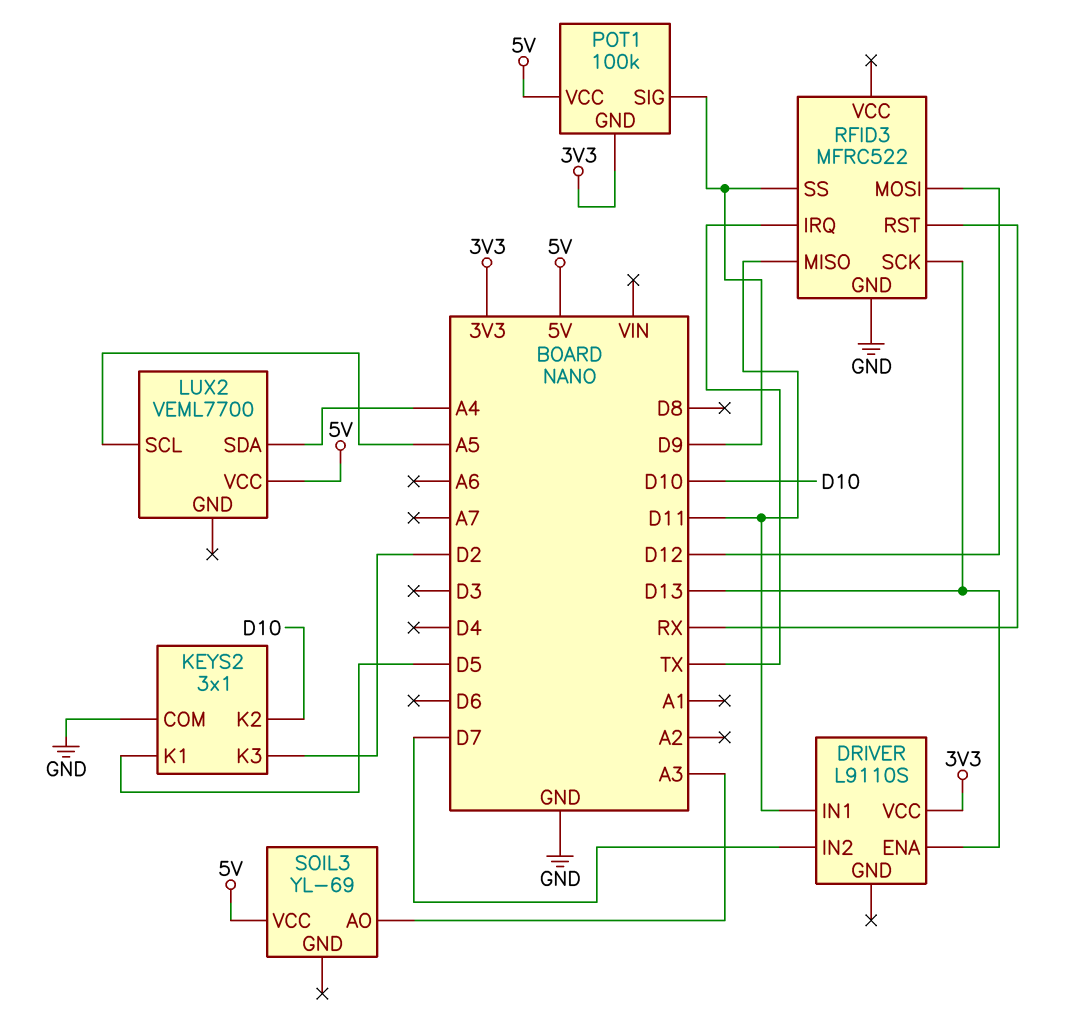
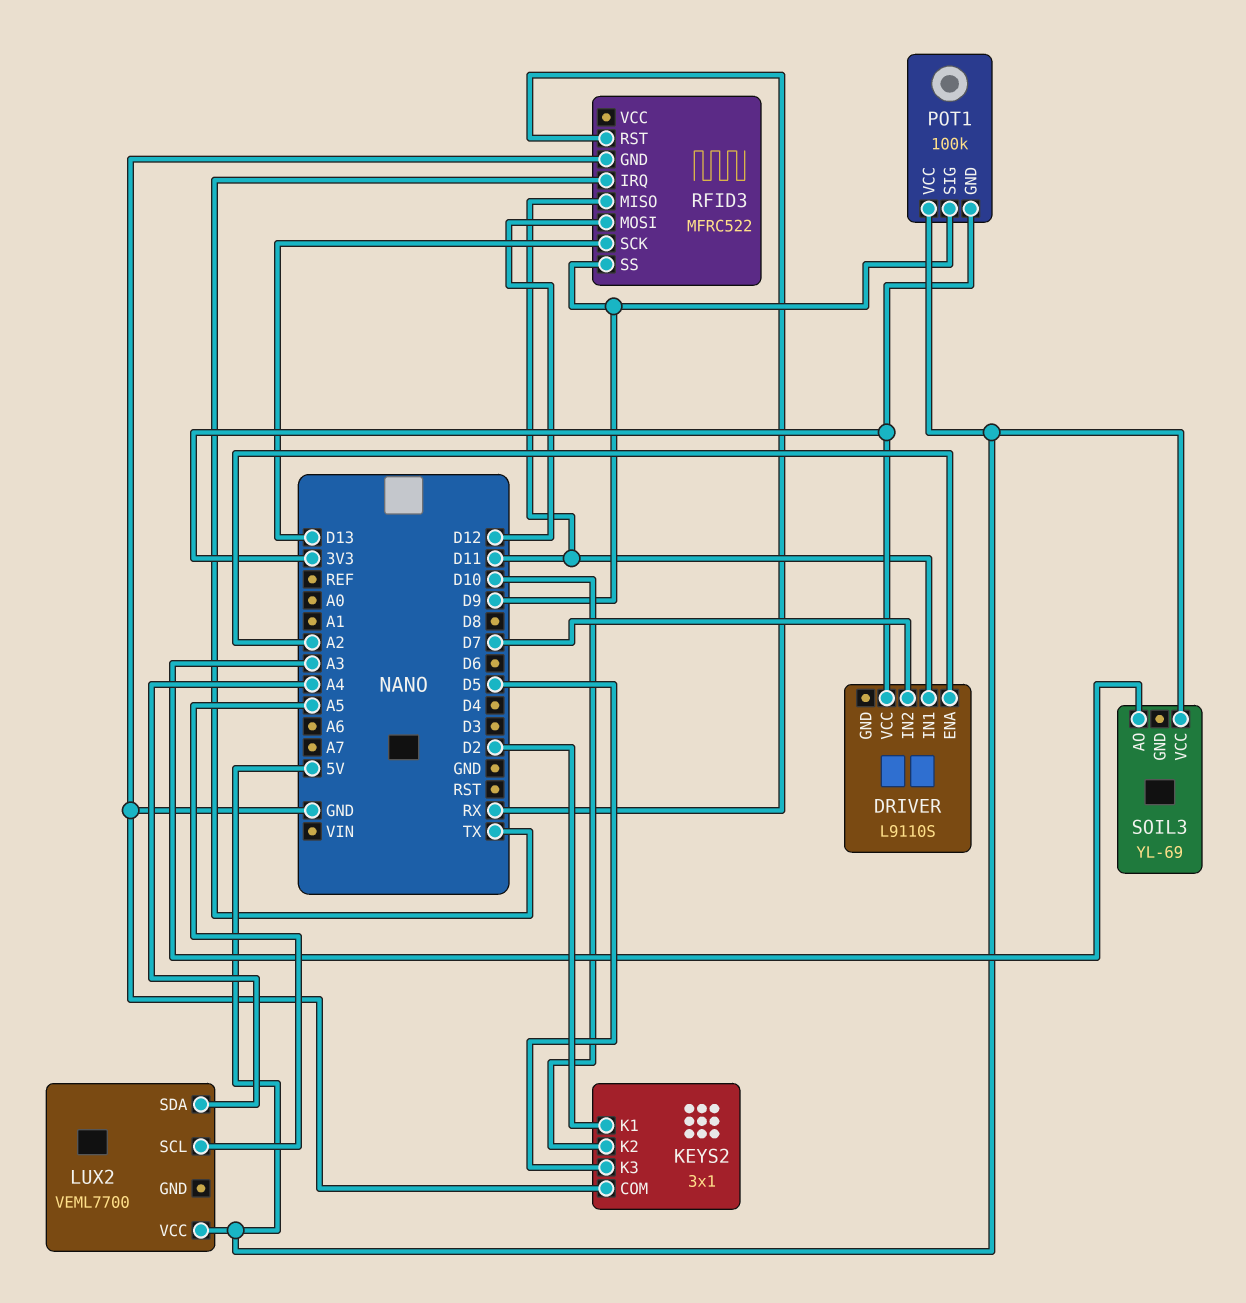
DRIVER pin ENA: D13 -> A2
KEYS2 pin K1: D5 -> D2
KEYS2 pin K3: D2 -> D5

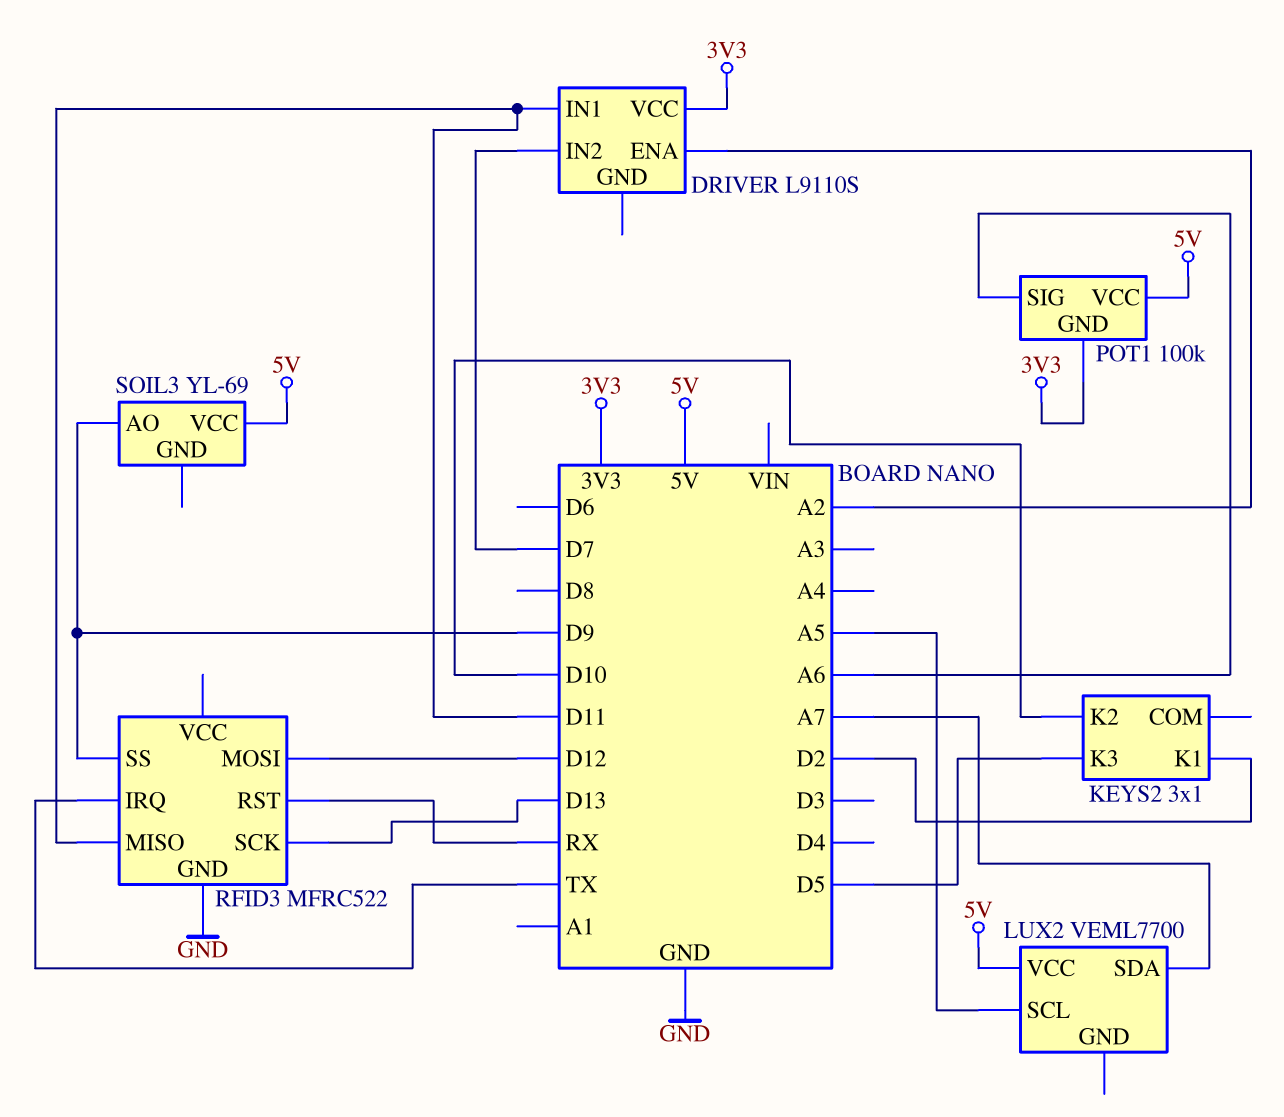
KEYS2 pin COM: GND -> none
LUX2 pin SDA: A4 -> A7
POT1 pin SIG: D9 -> A6
SOIL3 pin AO: A3 -> D9

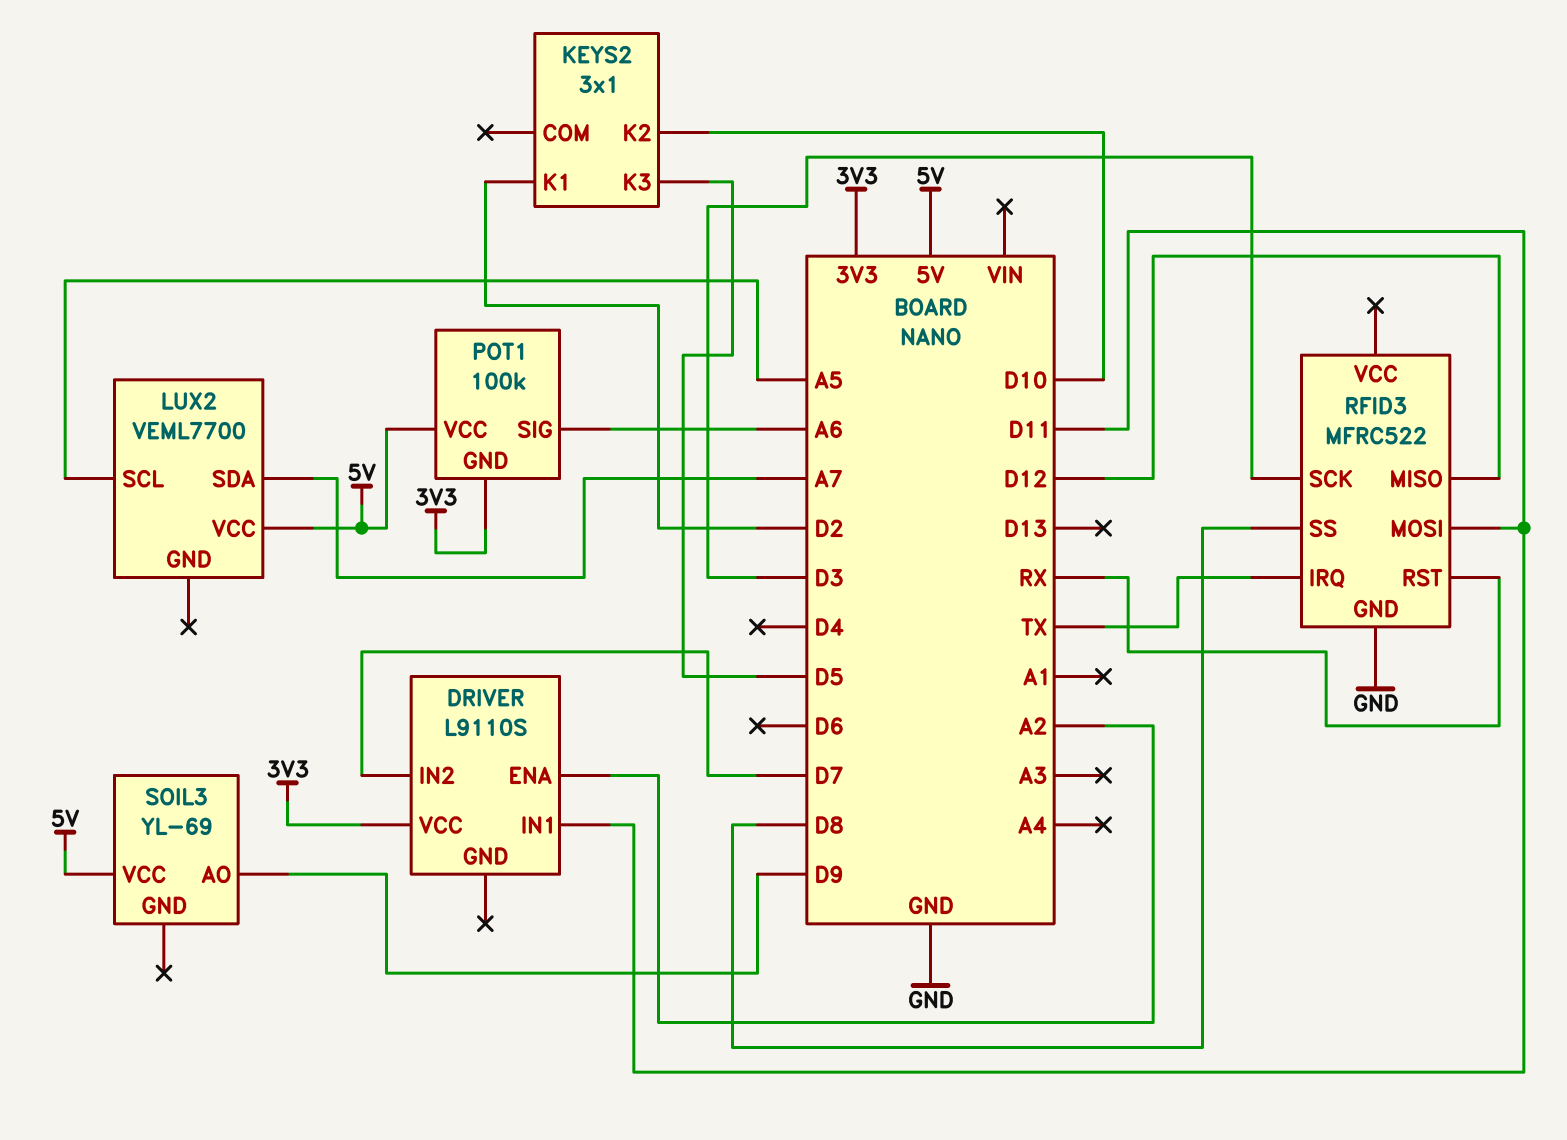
RFID3 pin MISO: D11 -> D12
RFID3 pin MOSI: D12 -> D11
RFID3 pin SCK: D13 -> D3
RFID3 pin SS: D9 -> D8

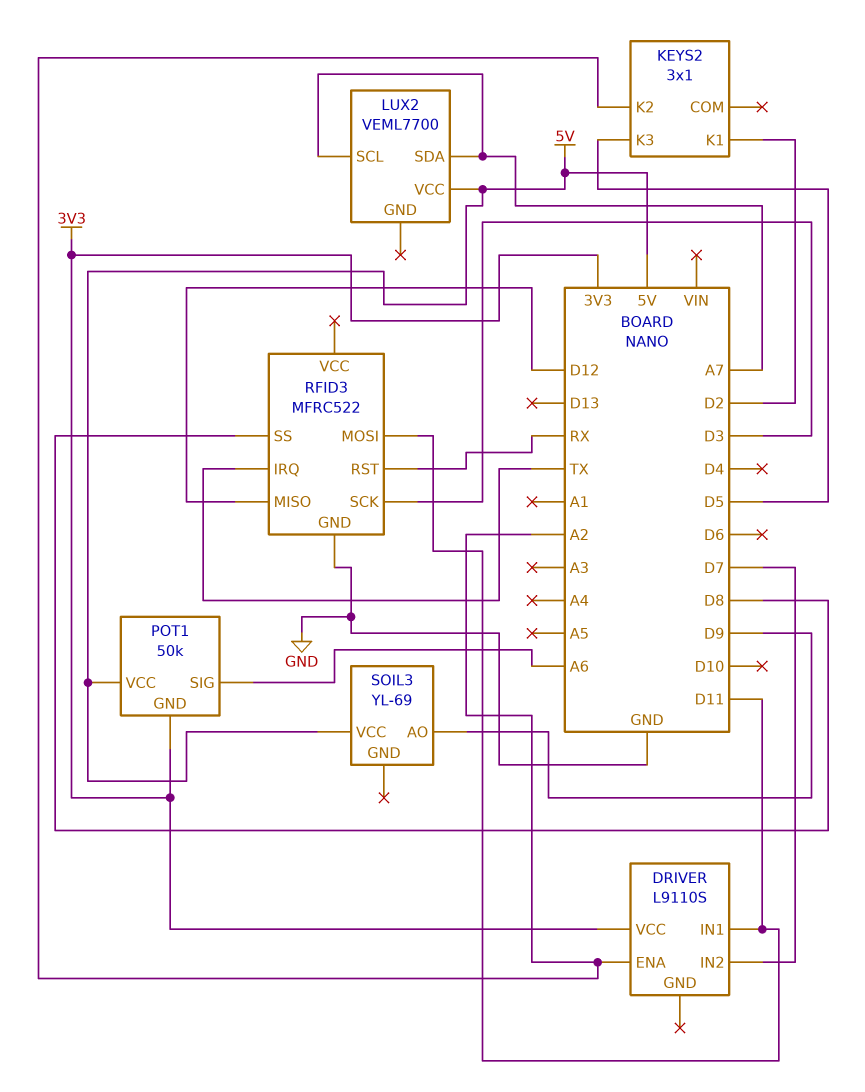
KEYS2 pin K2: D10 -> A2
LUX2 pin SCL: A5 -> A7
POT1: 100k -> 50k

